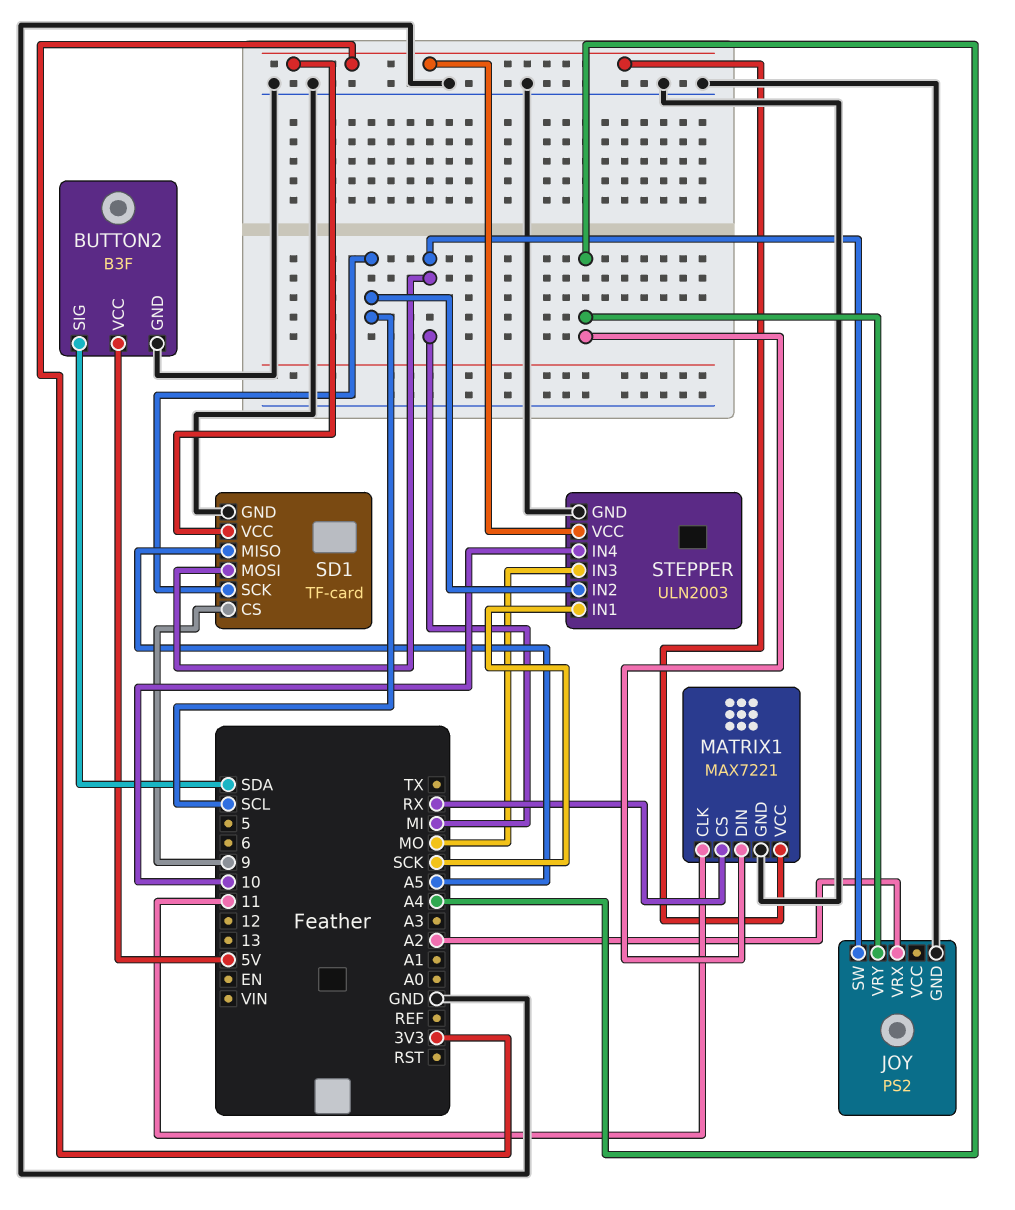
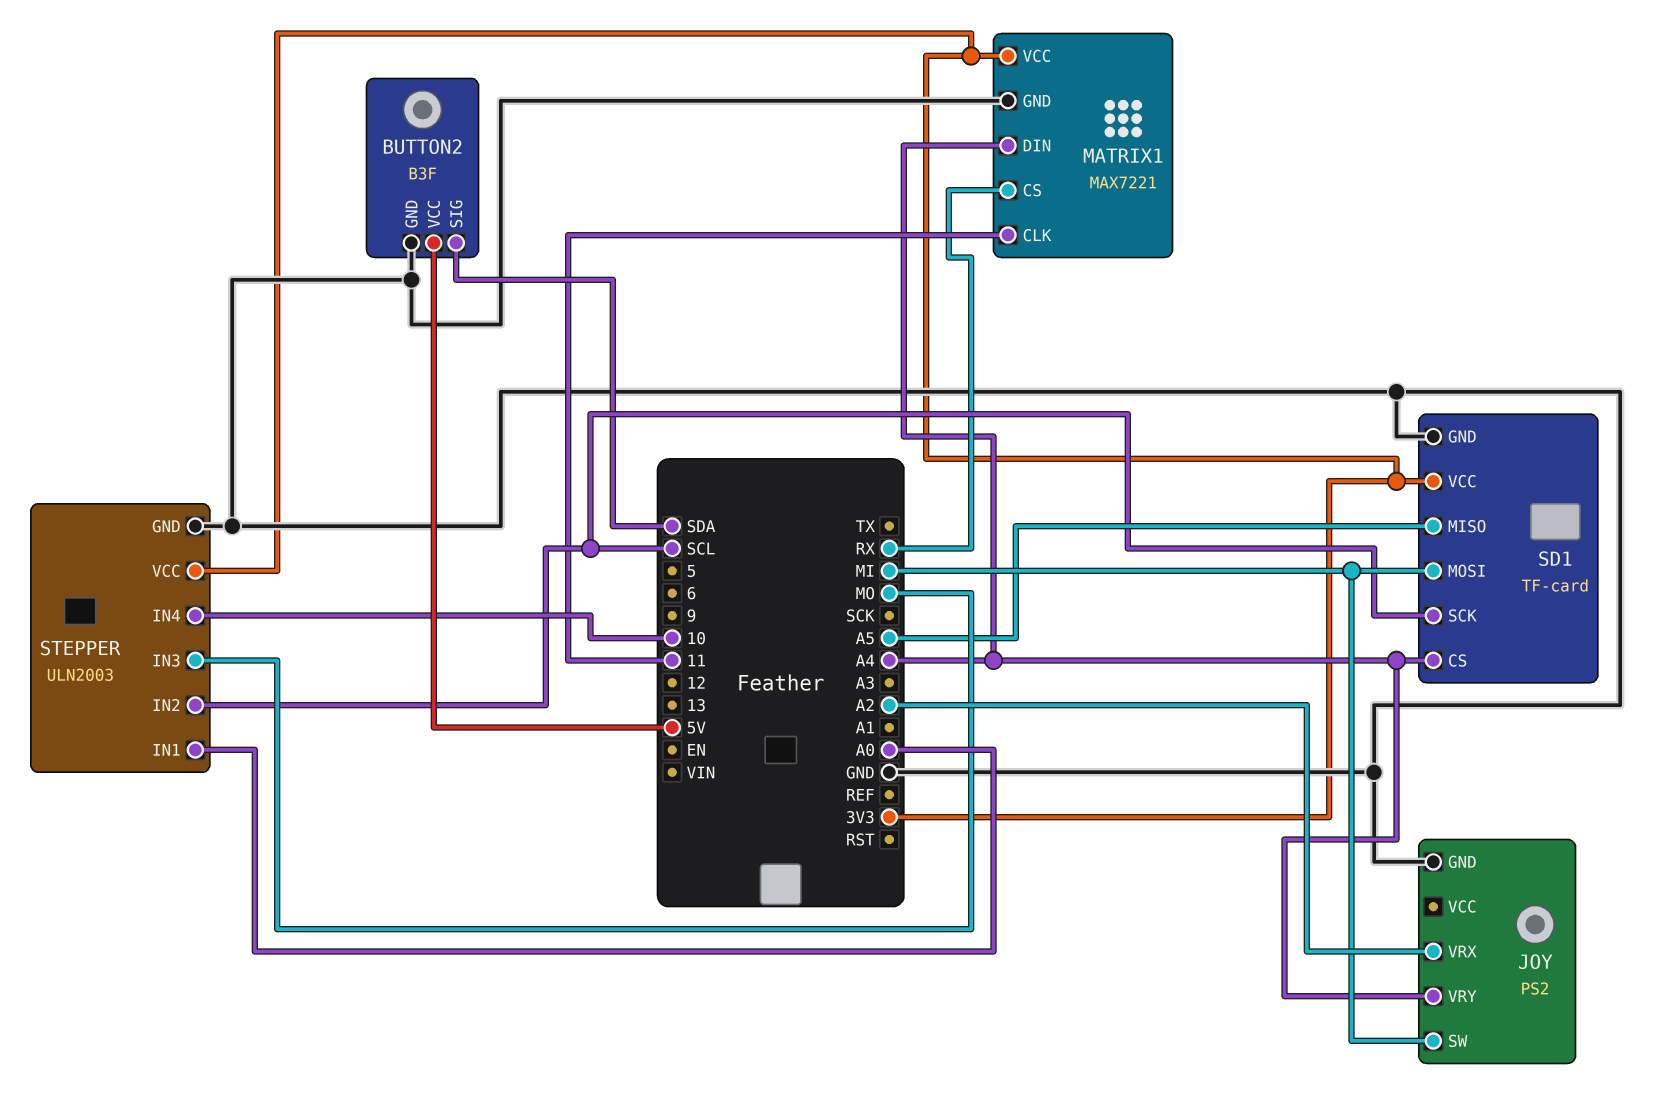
SD1 pin CS: 9 -> A4
STEPPER pin IN1: SCK -> A0

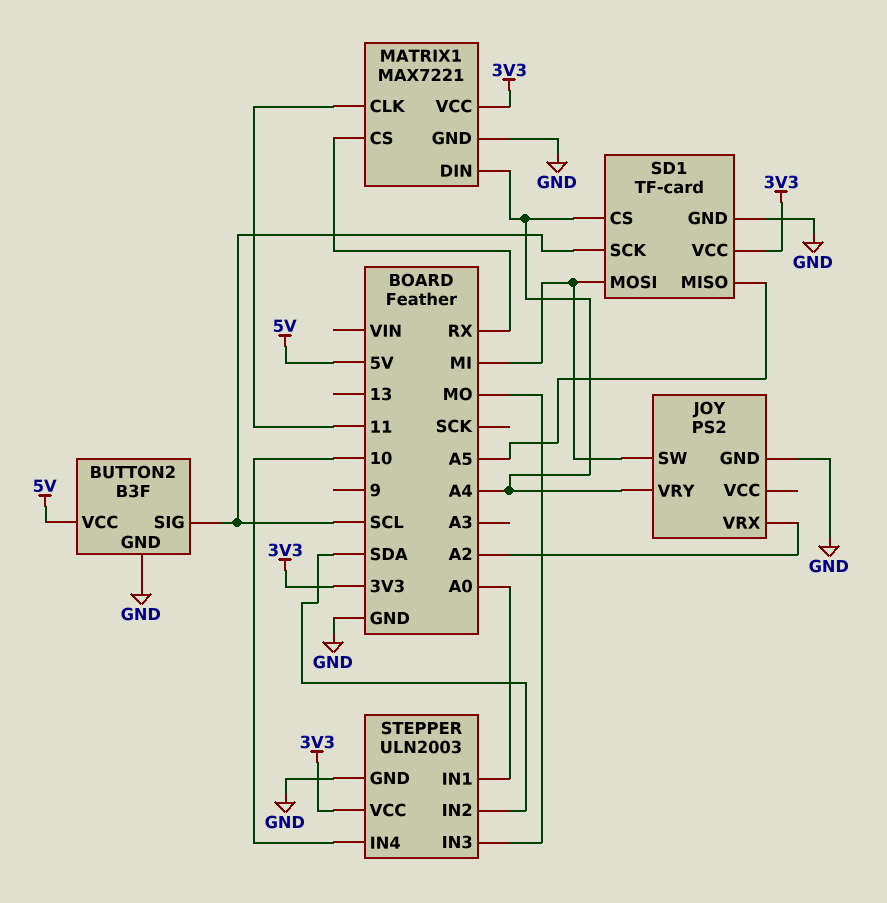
BUTTON2 pin SIG: SDA -> SCL
STEPPER pin IN2: SCL -> SDA

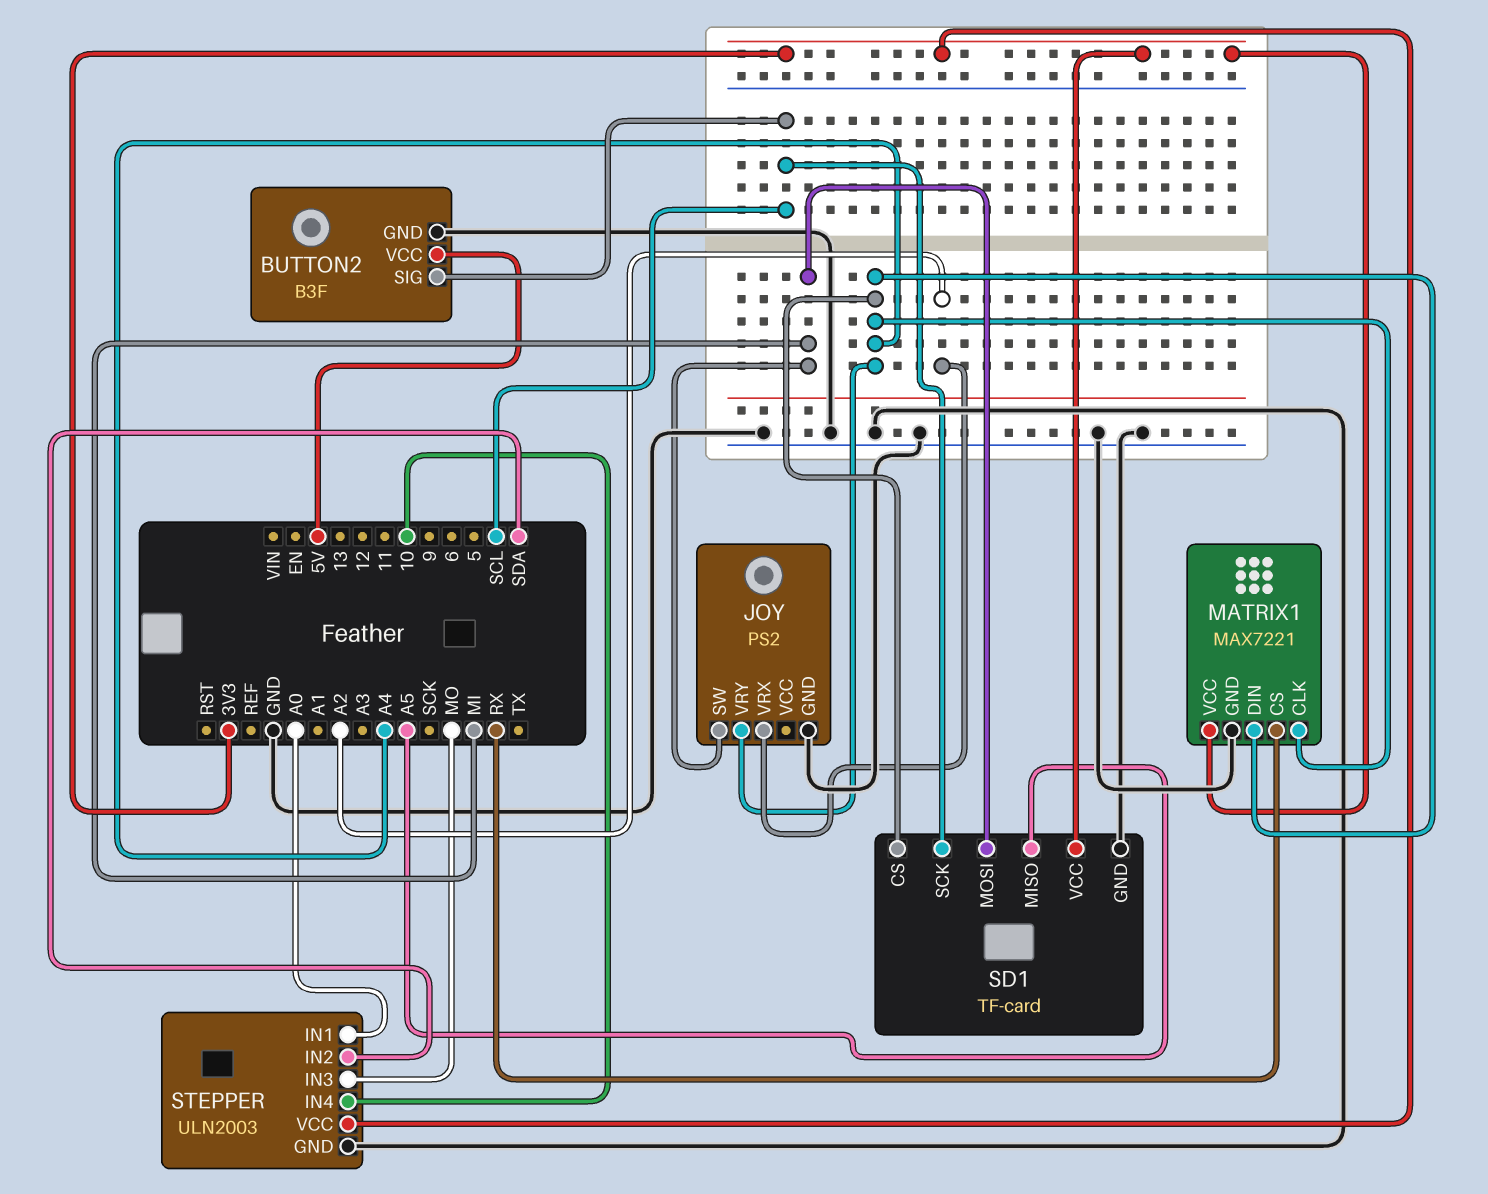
MATRIX1 pin CLK: 11 -> A4

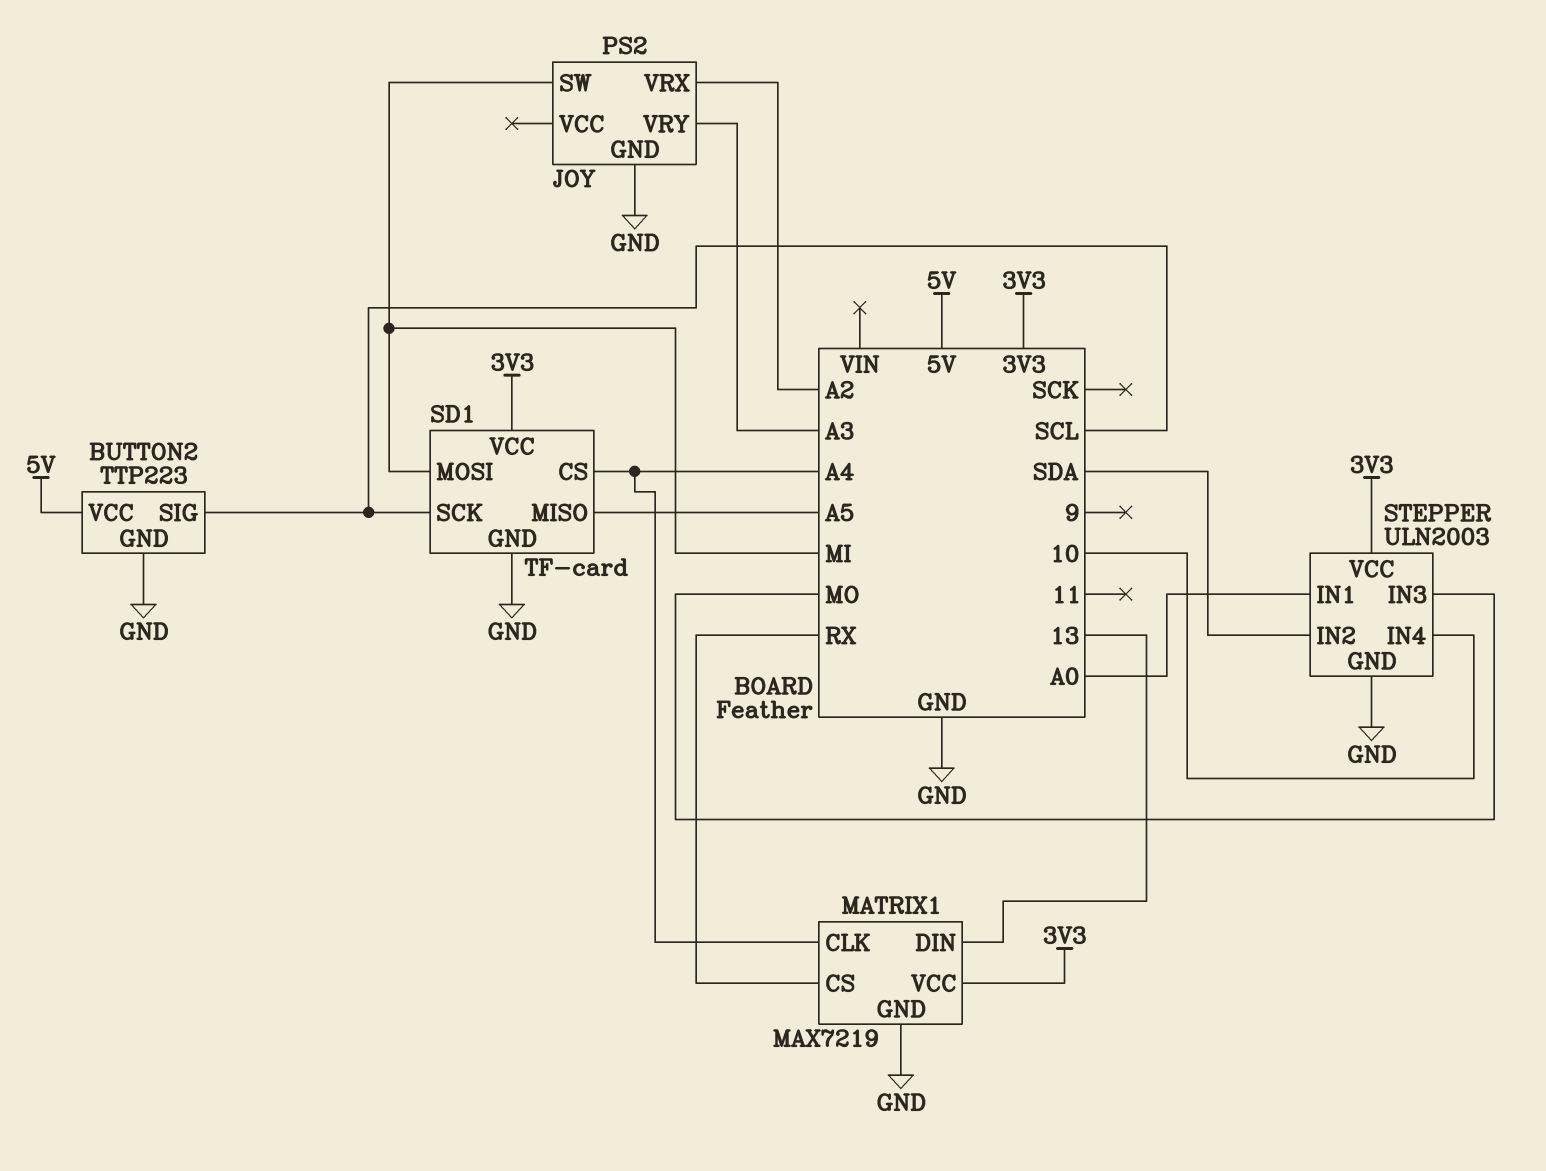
BUTTON2: B3F -> TTP223
JOY pin VRY: A4 -> A3
MATRIX1: MAX7221 -> MAX7219
MATRIX1 pin DIN: A4 -> 13

